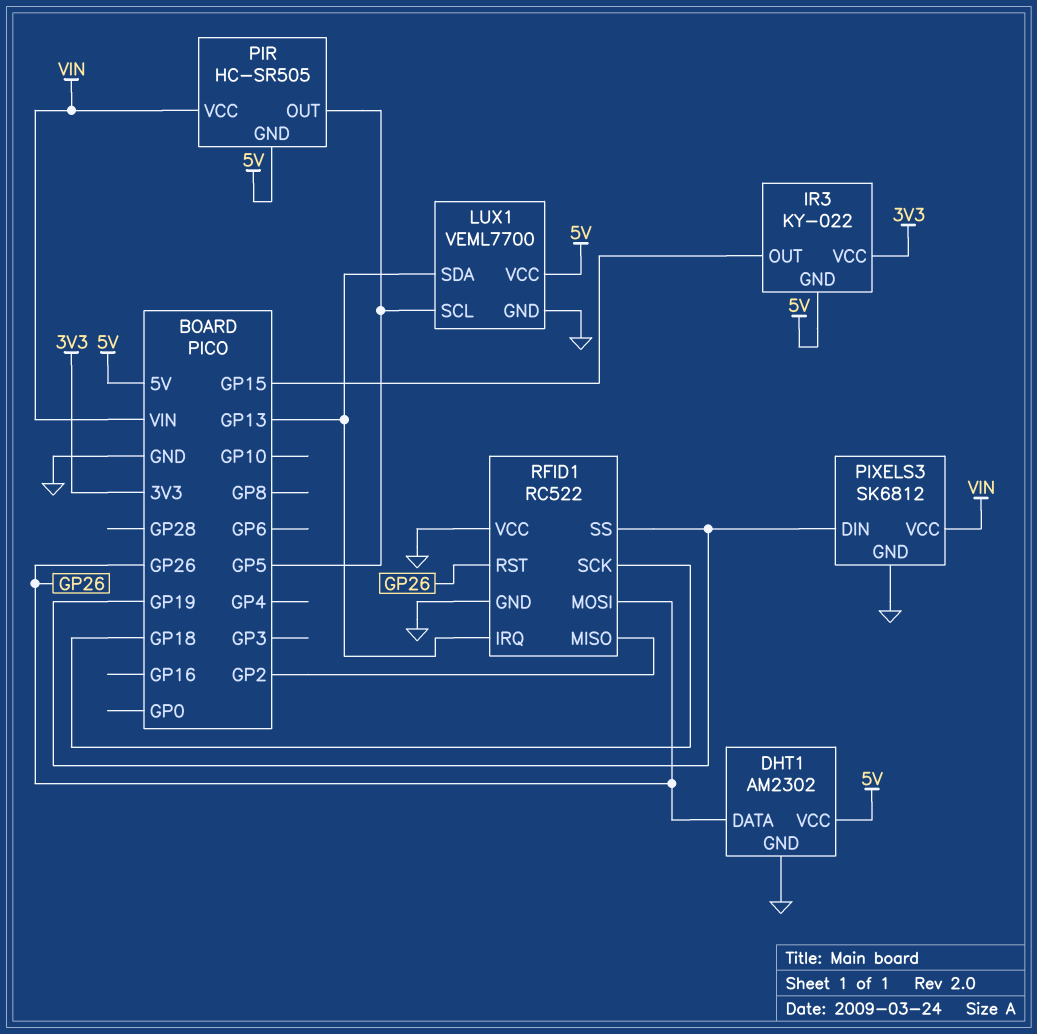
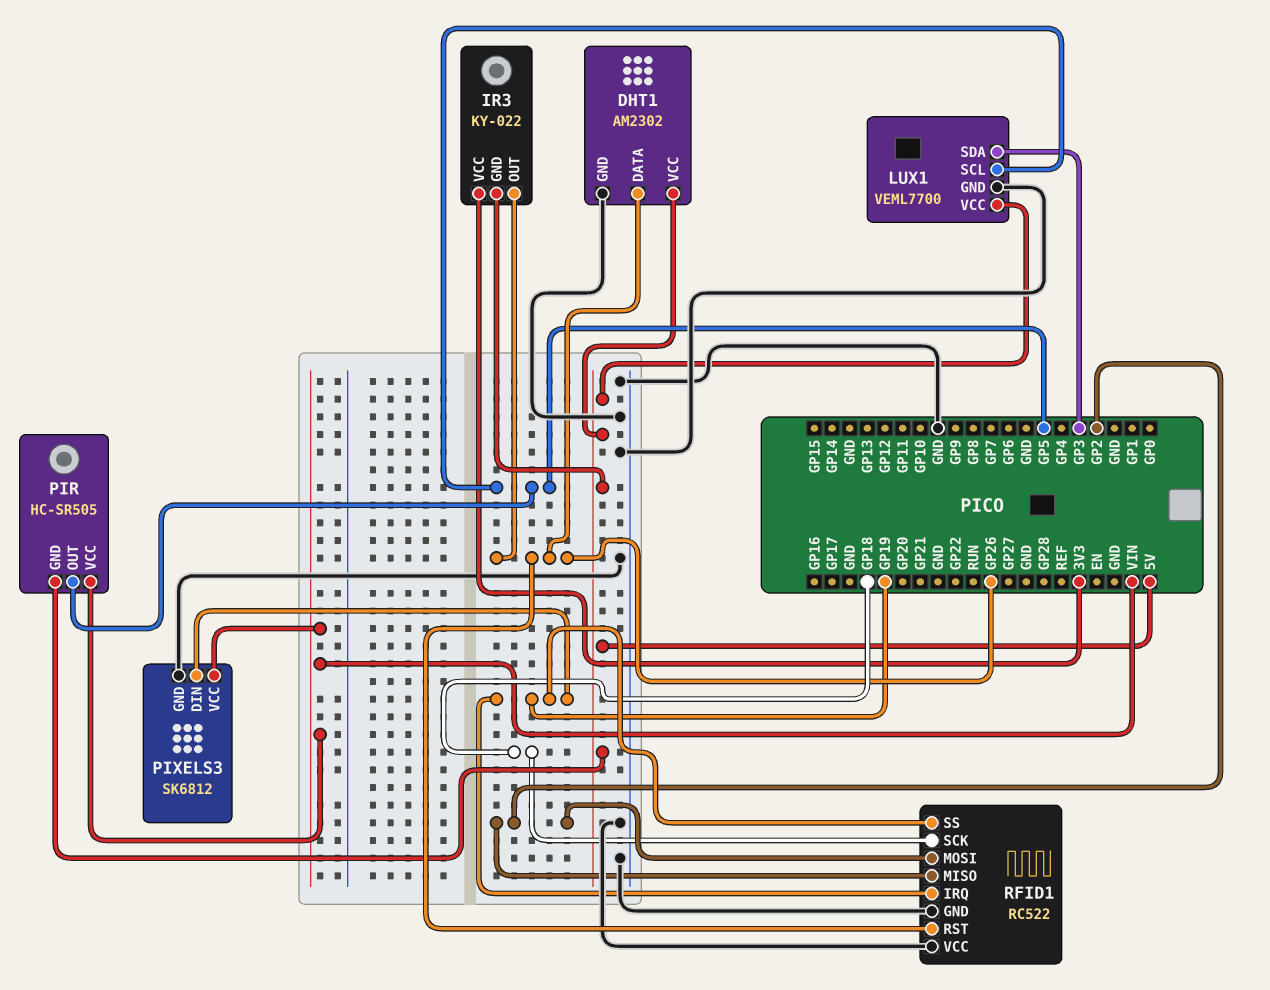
IR3 pin OUT: GP15 -> GP26
LUX1 pin SDA: GP13 -> GP3
RFID1 pin IRQ: GP13 -> GP19
RFID1 pin MOSI: GP26 -> GP2

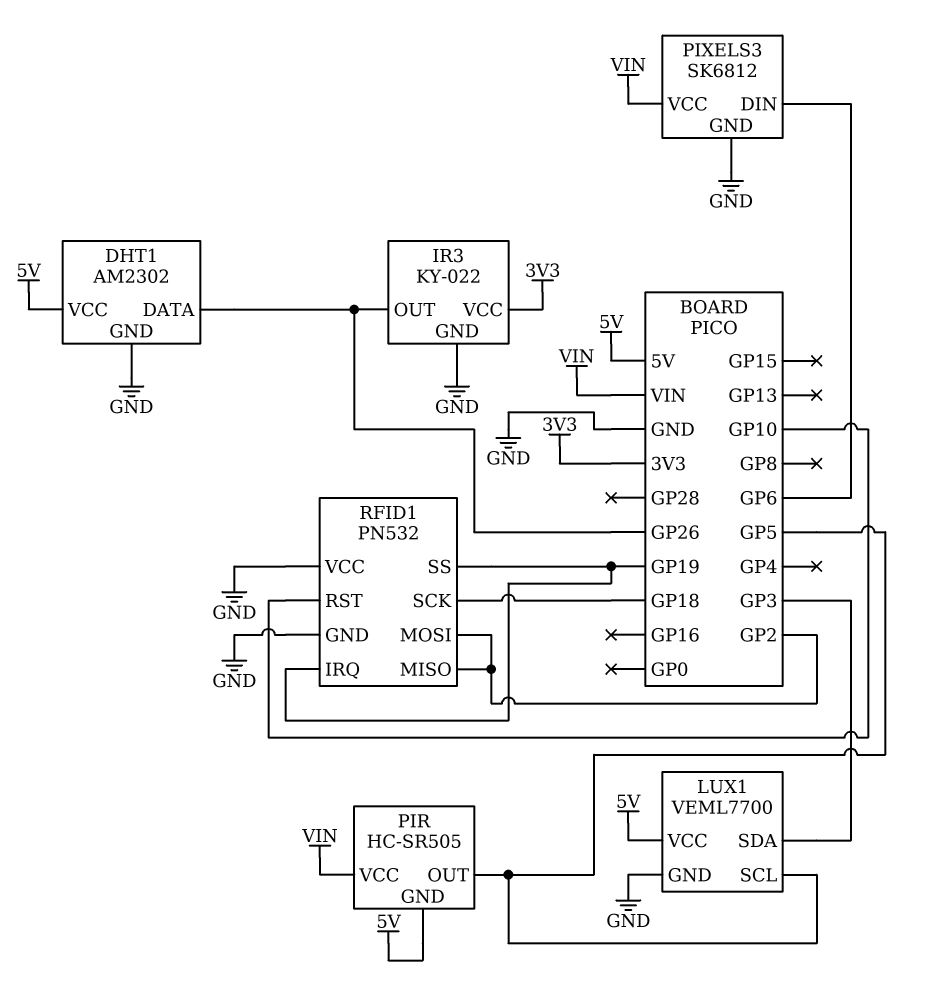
IR3 pin GND: 5V -> GND
PIXELS3 pin DIN: GP19 -> GP6
RFID1: RC522 -> PN532
RFID1 pin RST: GP26 -> GP10

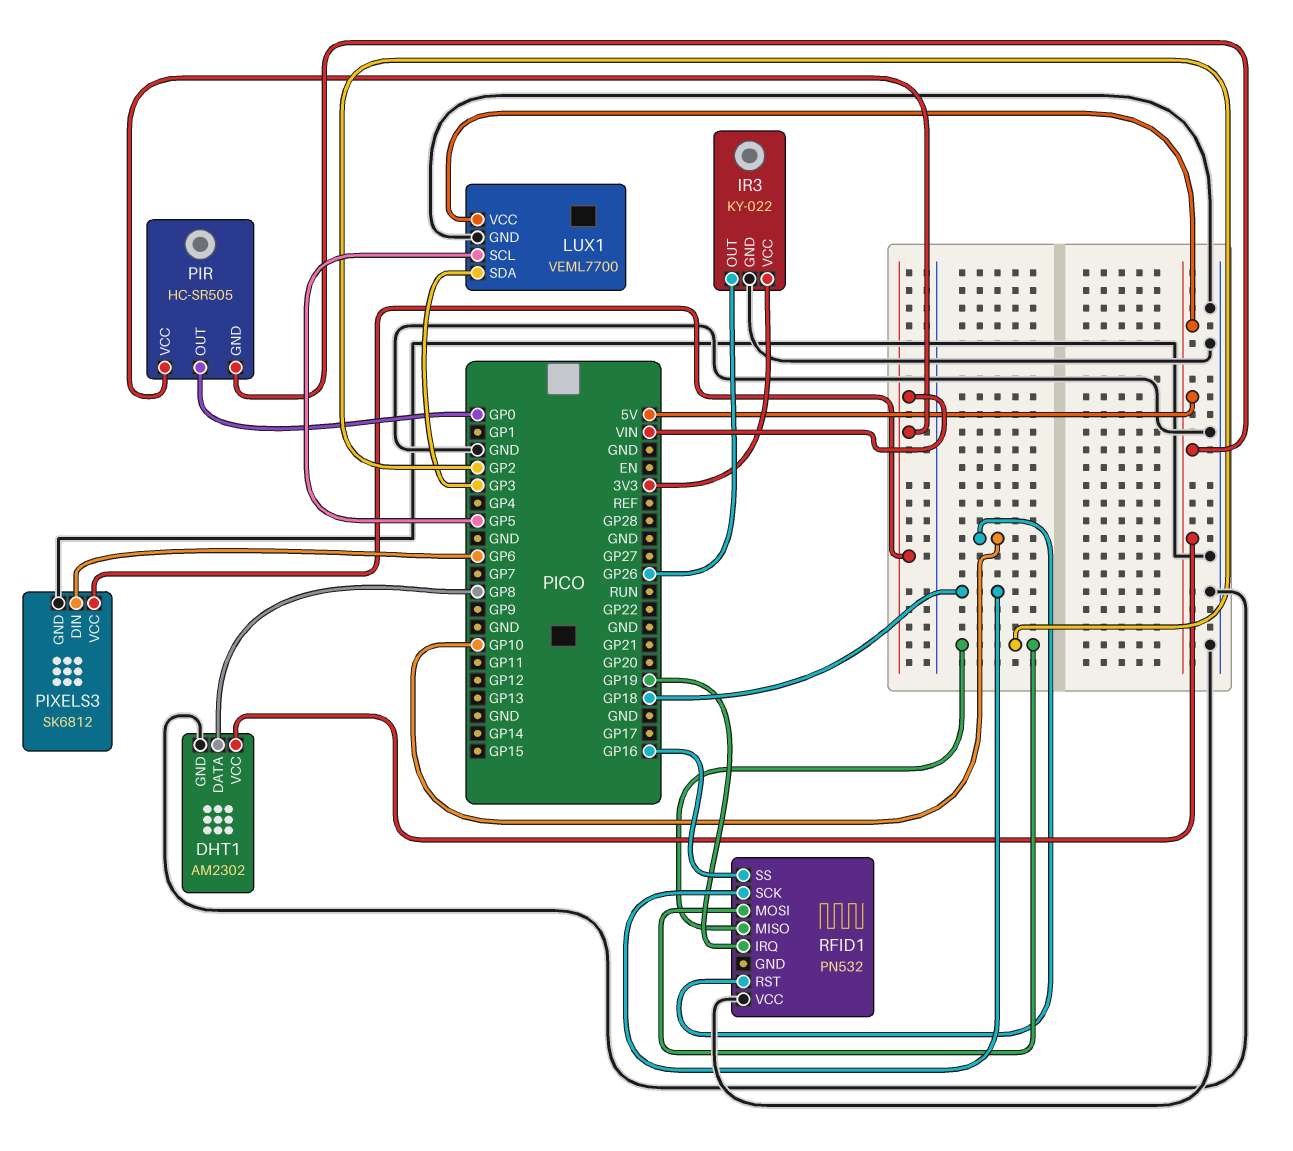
DHT1 pin DATA: GP26 -> GP8
PIR pin OUT: GP5 -> GP0
RFID1 pin GND: GND -> none
RFID1 pin SS: GP19 -> GP16

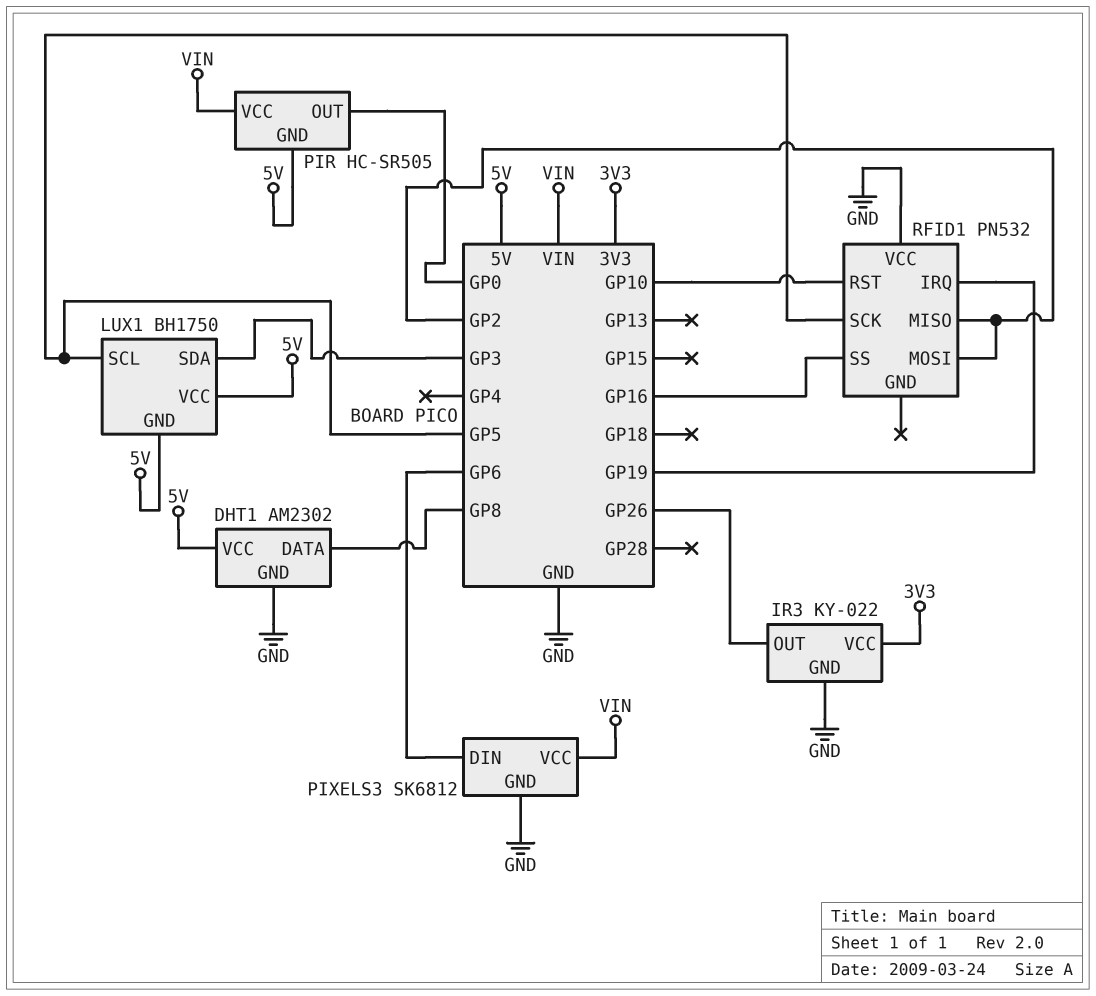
LUX1: VEML7700 -> BH1750
LUX1 pin GND: GND -> 5V
RFID1 pin SCK: GP18 -> GP5

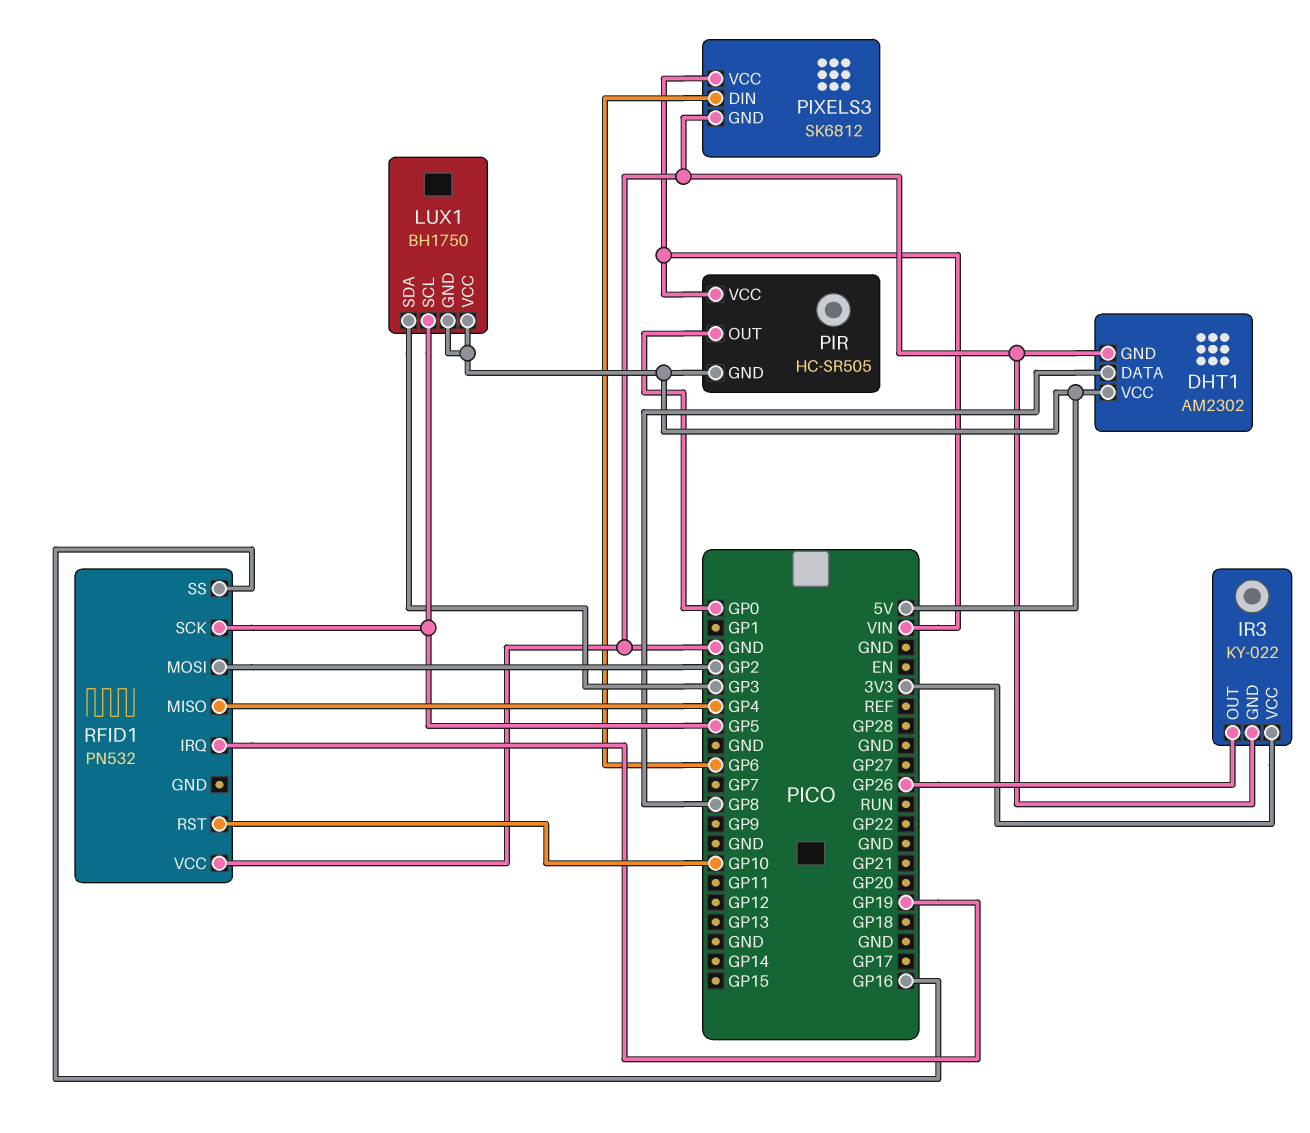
RFID1 pin MISO: GP2 -> GP4

